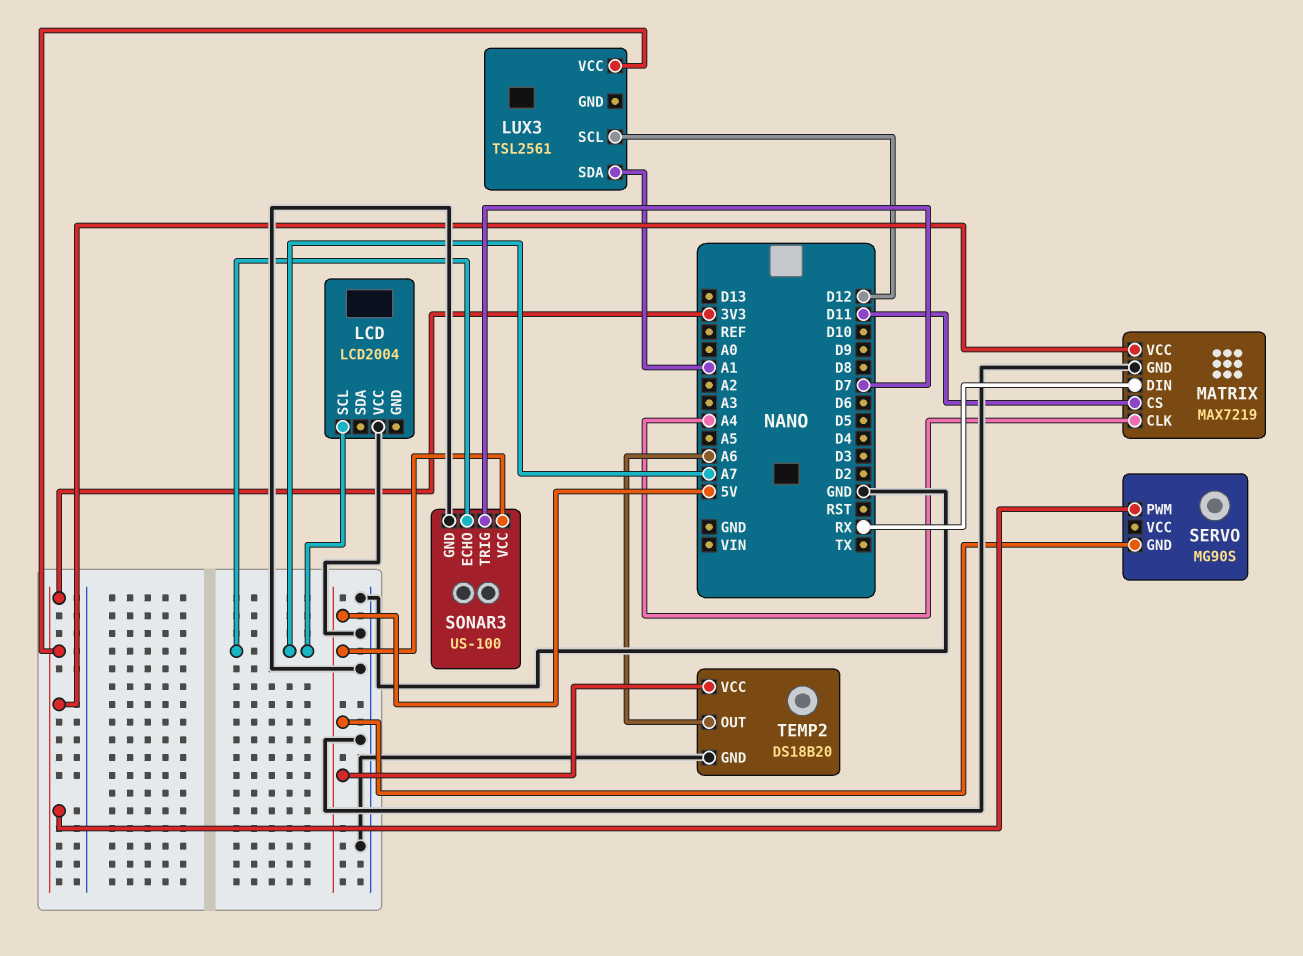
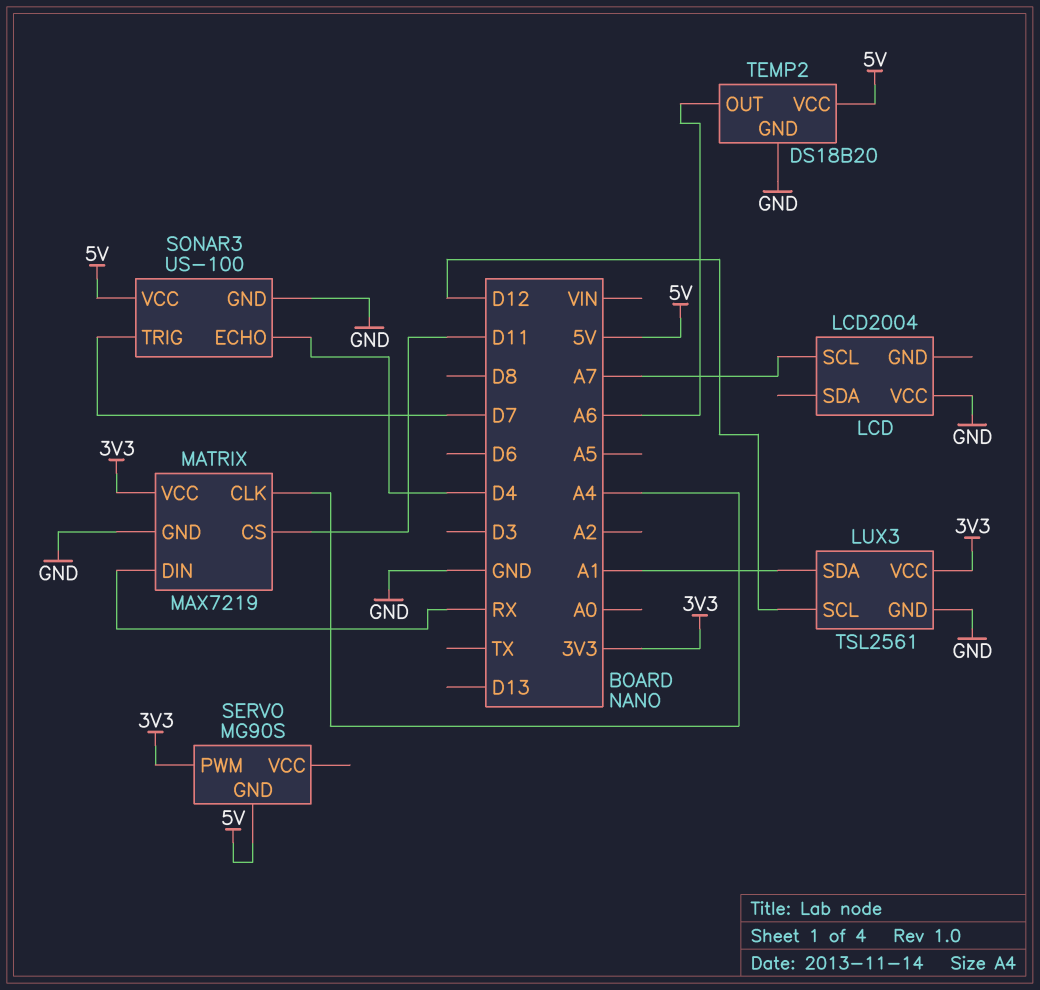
LUX3 pin GND: none -> GND
SONAR3 pin ECHO: A7 -> D4

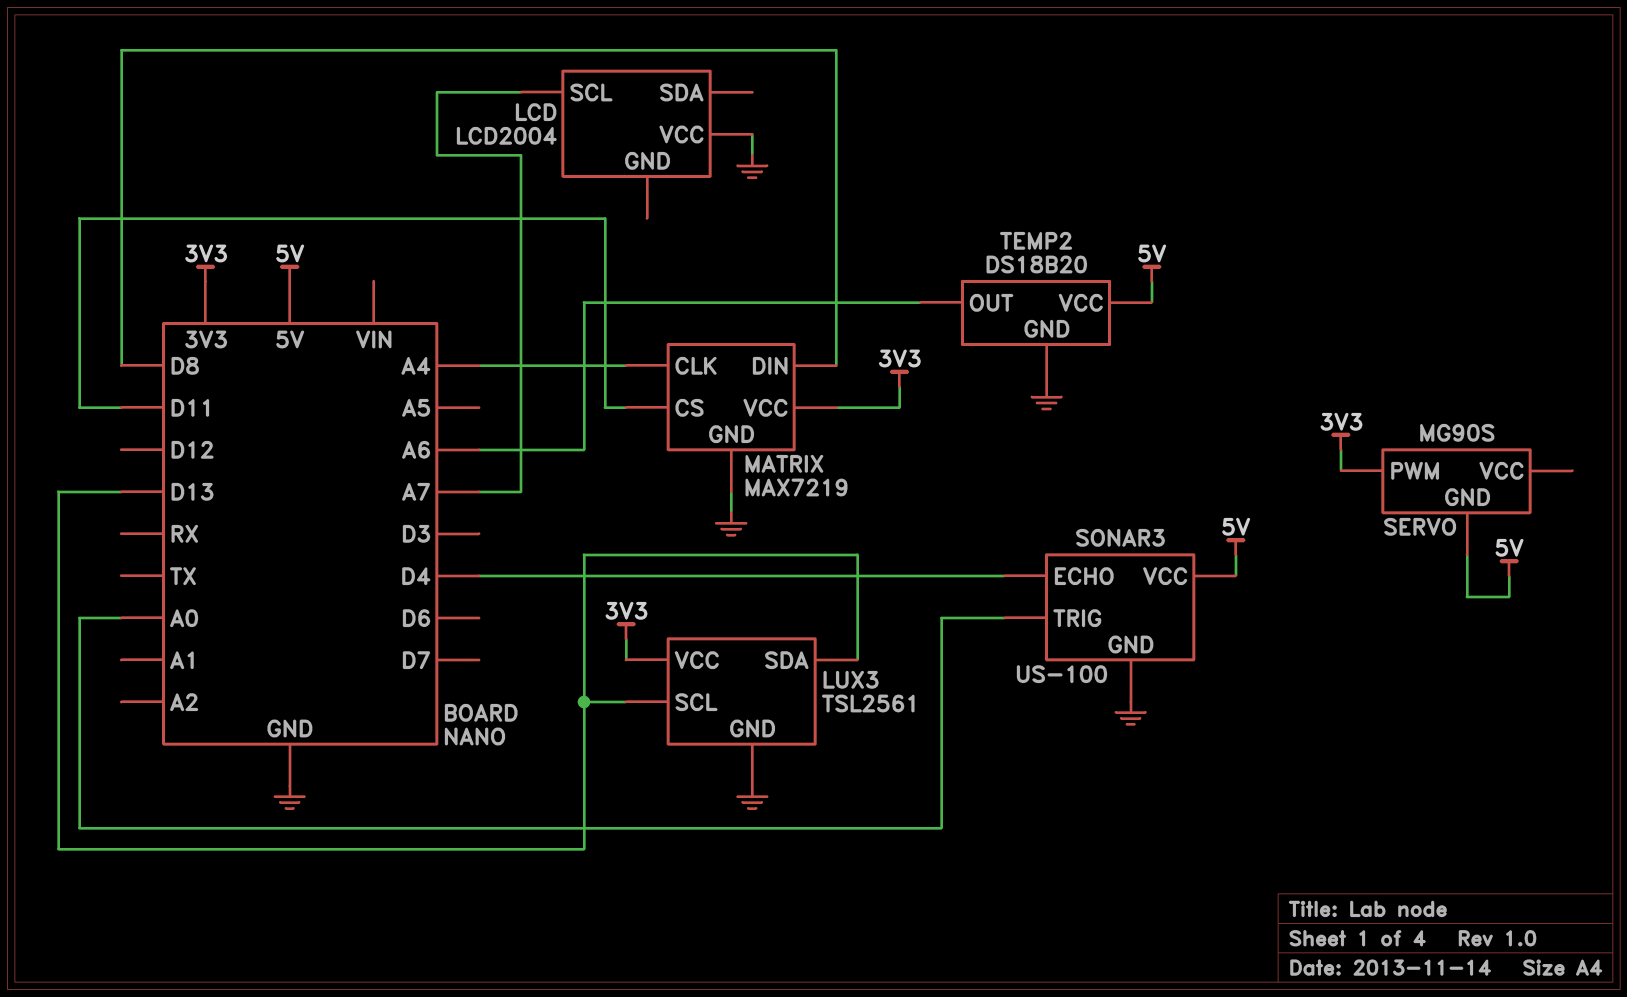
LUX3 pin SCL: D12 -> D13
LUX3 pin SDA: A1 -> D13
MATRIX pin DIN: RX -> D8
SONAR3 pin TRIG: D7 -> A0

